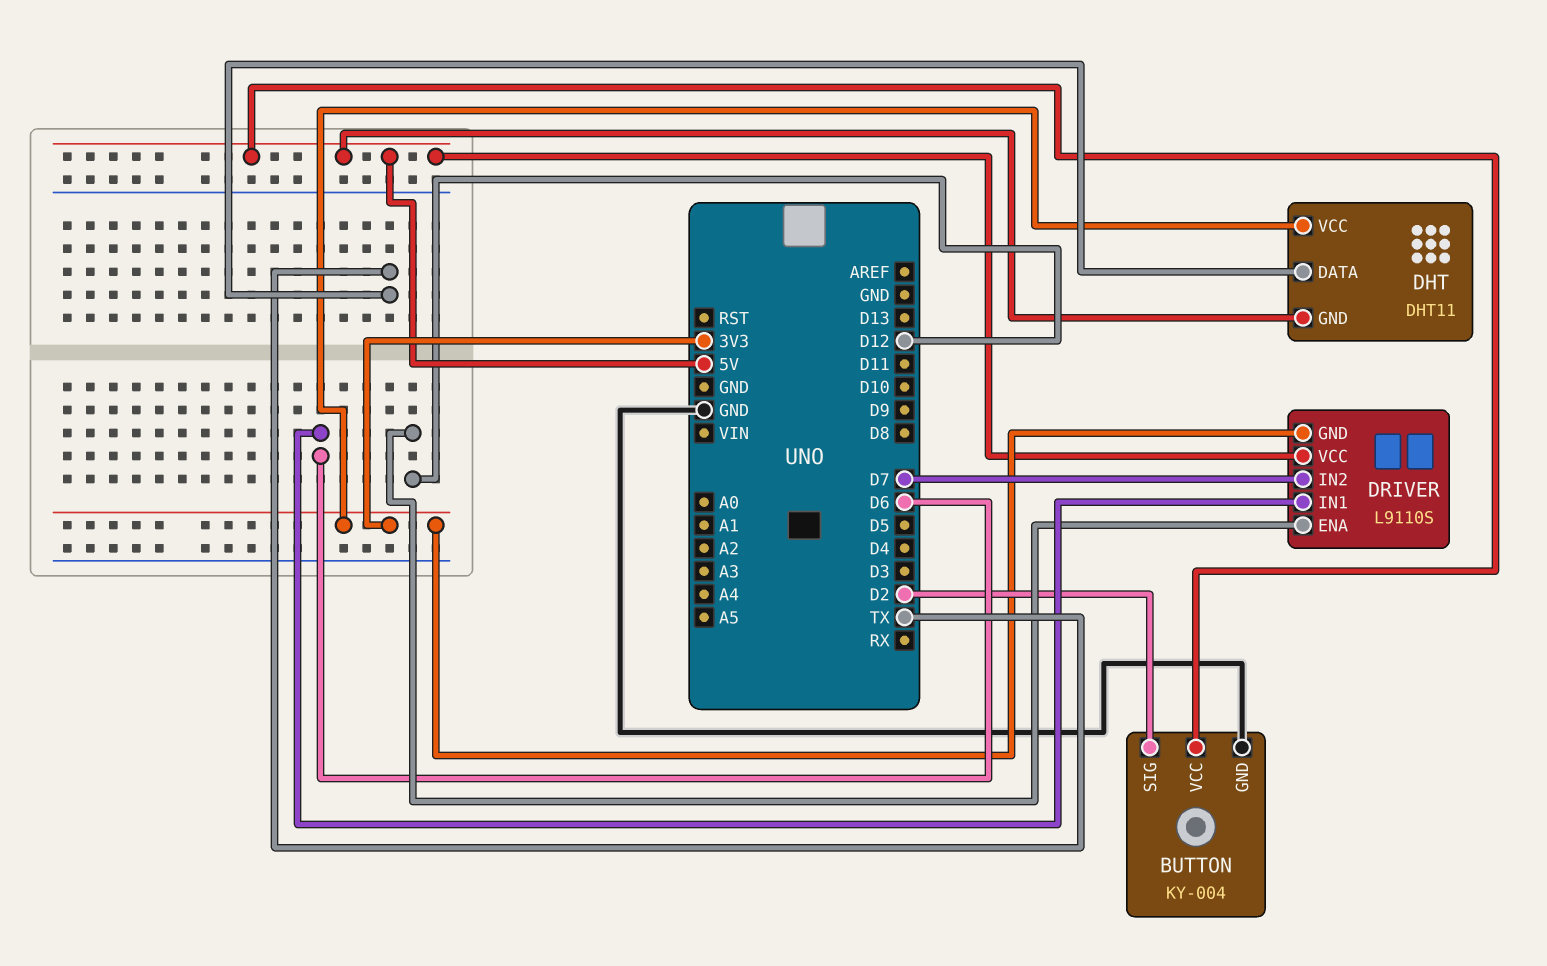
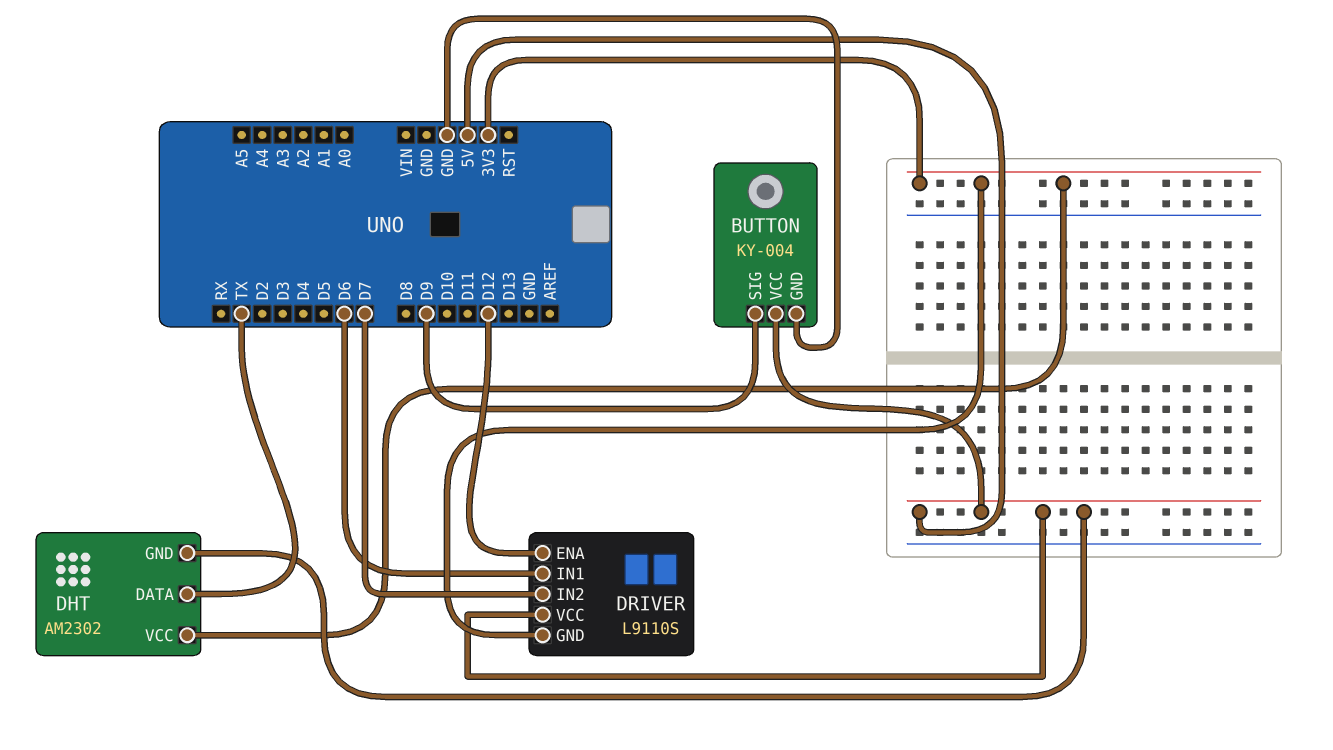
BUTTON pin SIG: D2 -> D9
DHT: DHT11 -> AM2302

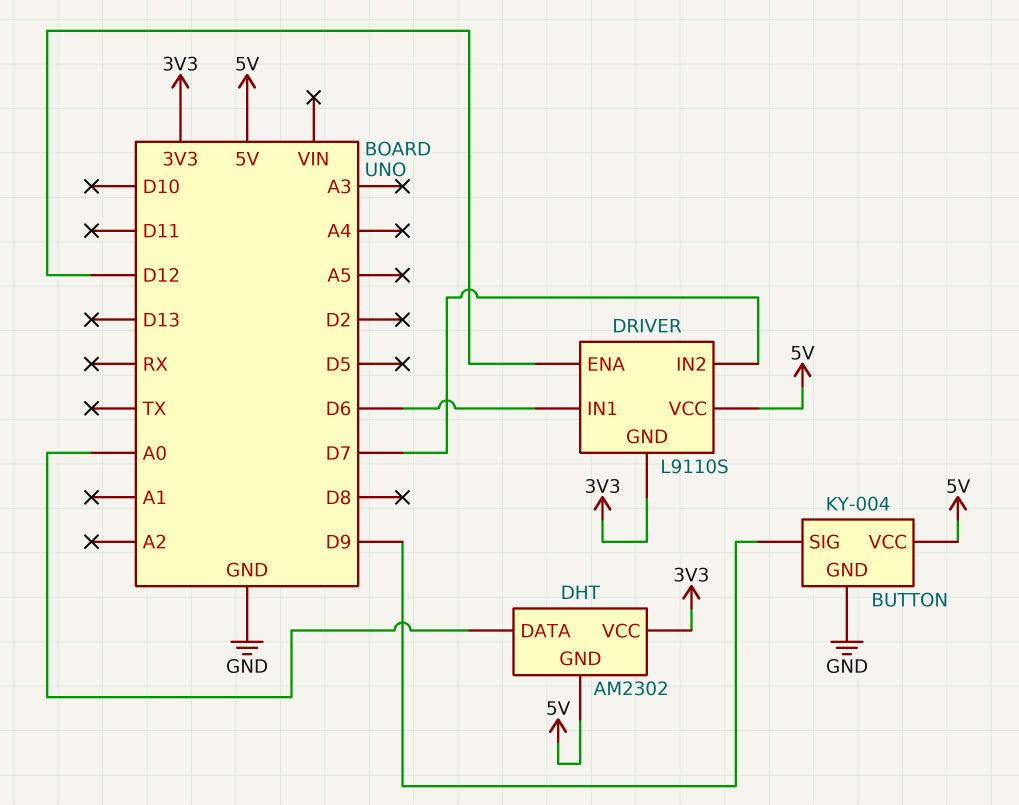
DHT pin DATA: TX -> A0

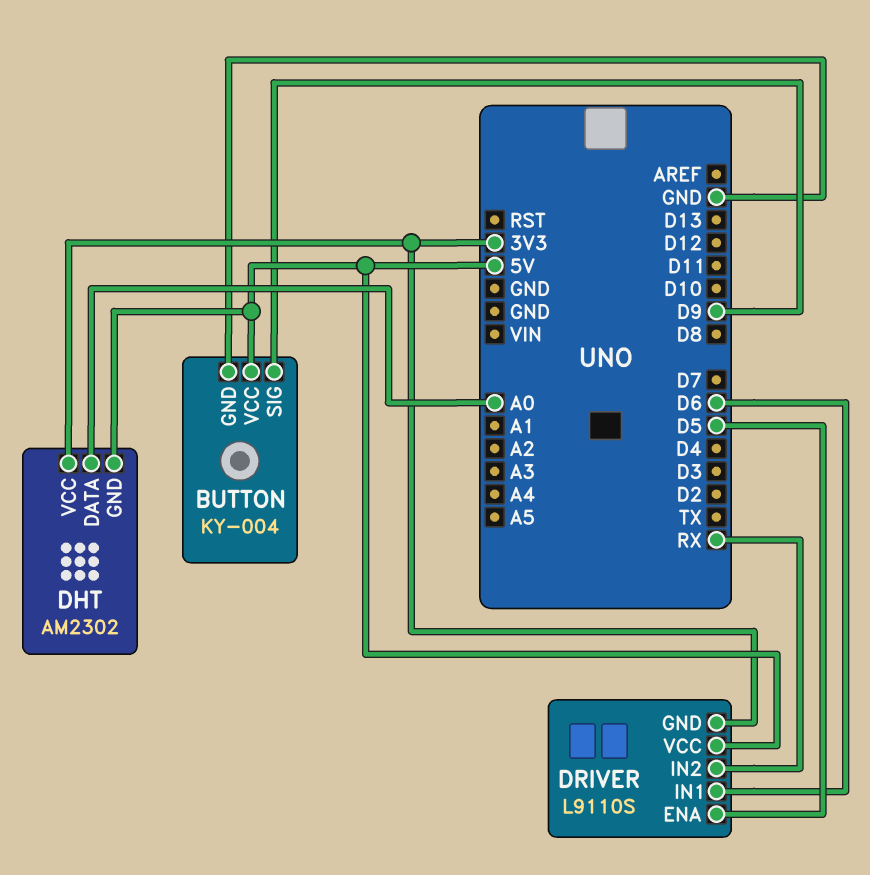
DRIVER pin ENA: D12 -> D5
DRIVER pin IN2: D7 -> RX

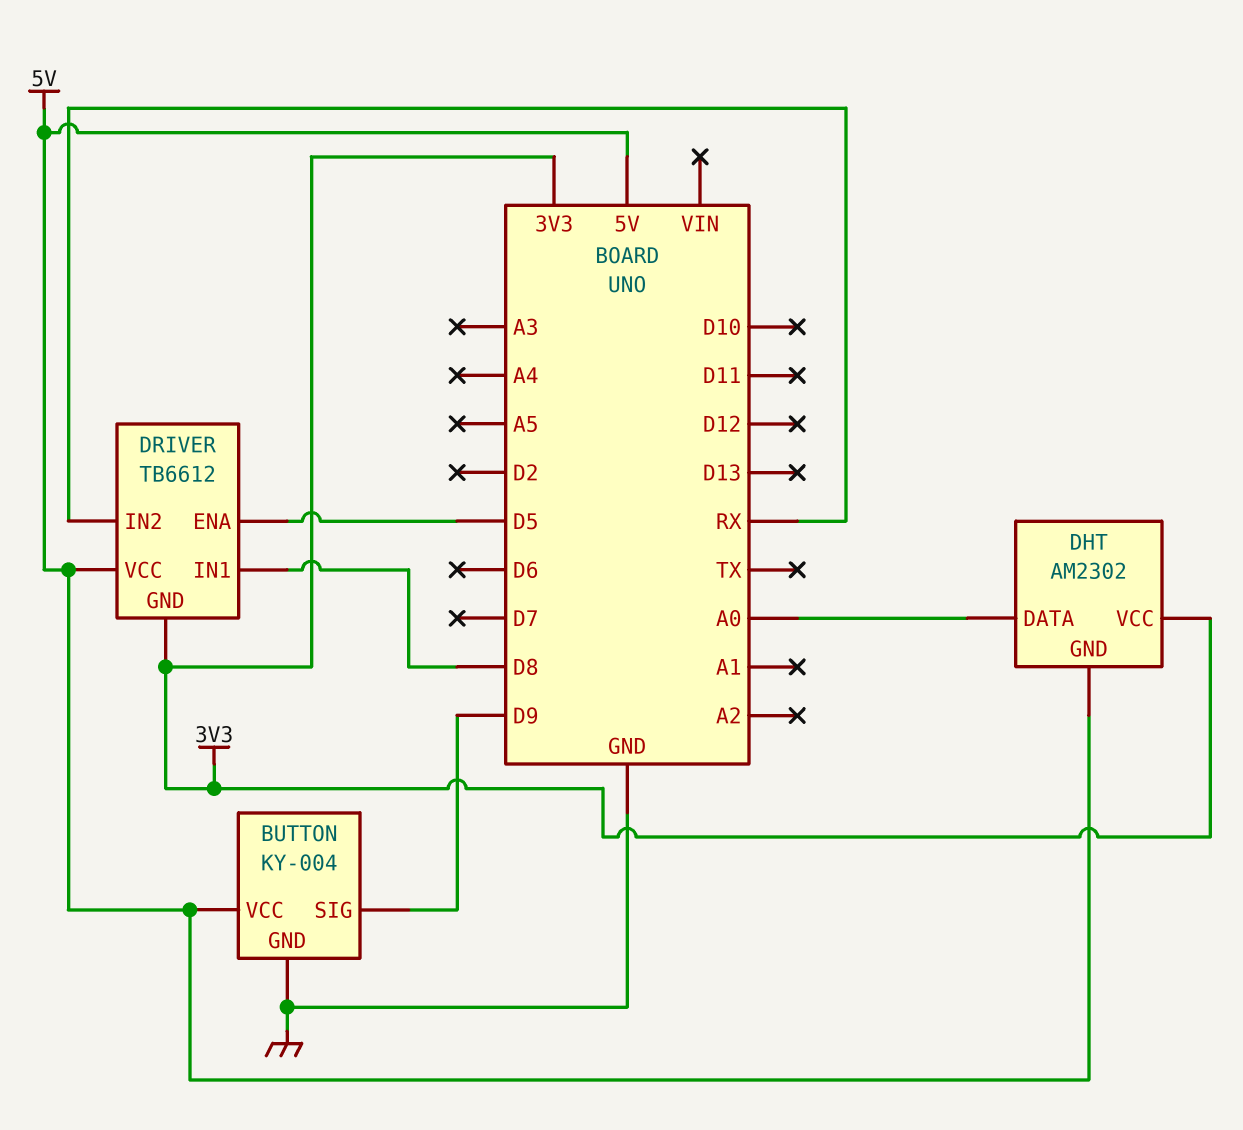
DRIVER: L9110S -> TB6612
DRIVER pin IN1: D6 -> D8

